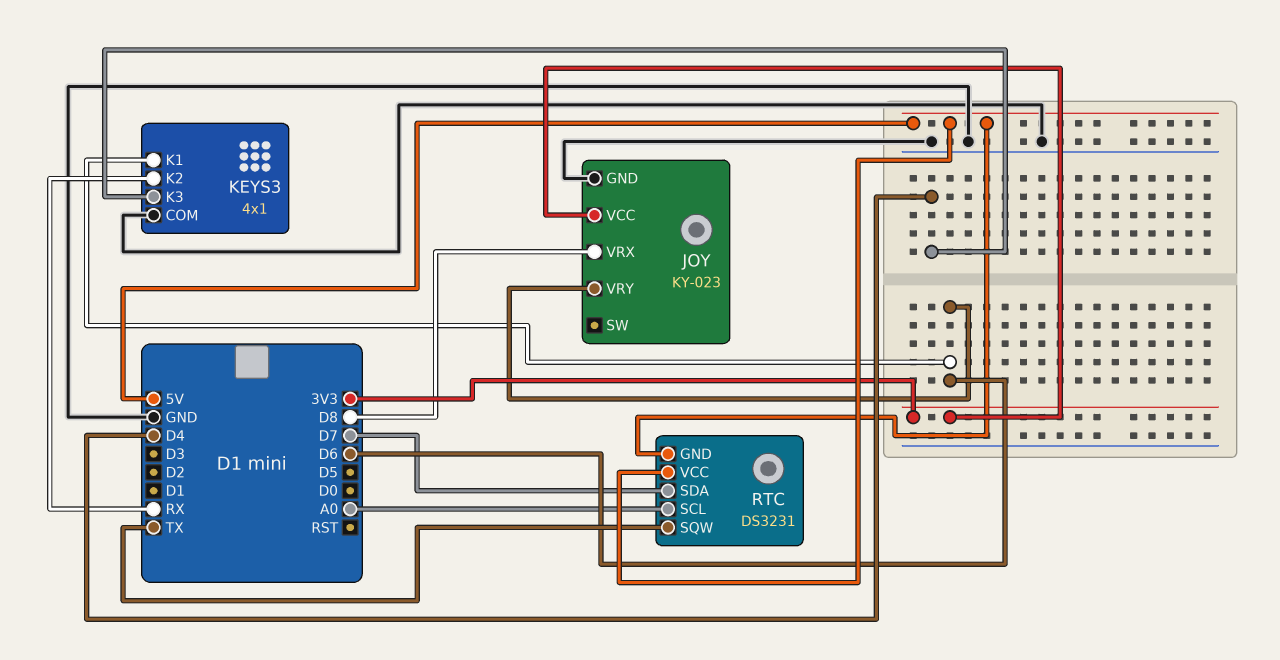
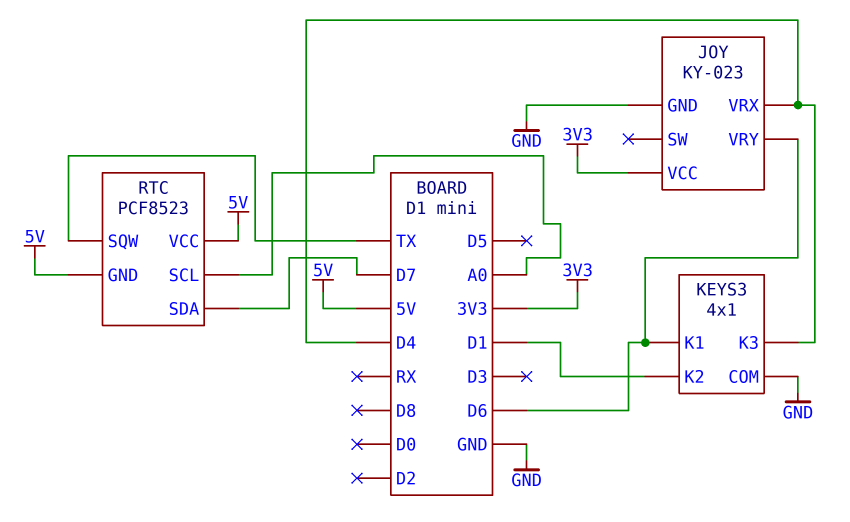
JOY pin VRX: D8 -> D4
KEYS3 pin K2: RX -> D1
RTC: DS3231 -> PCF8523

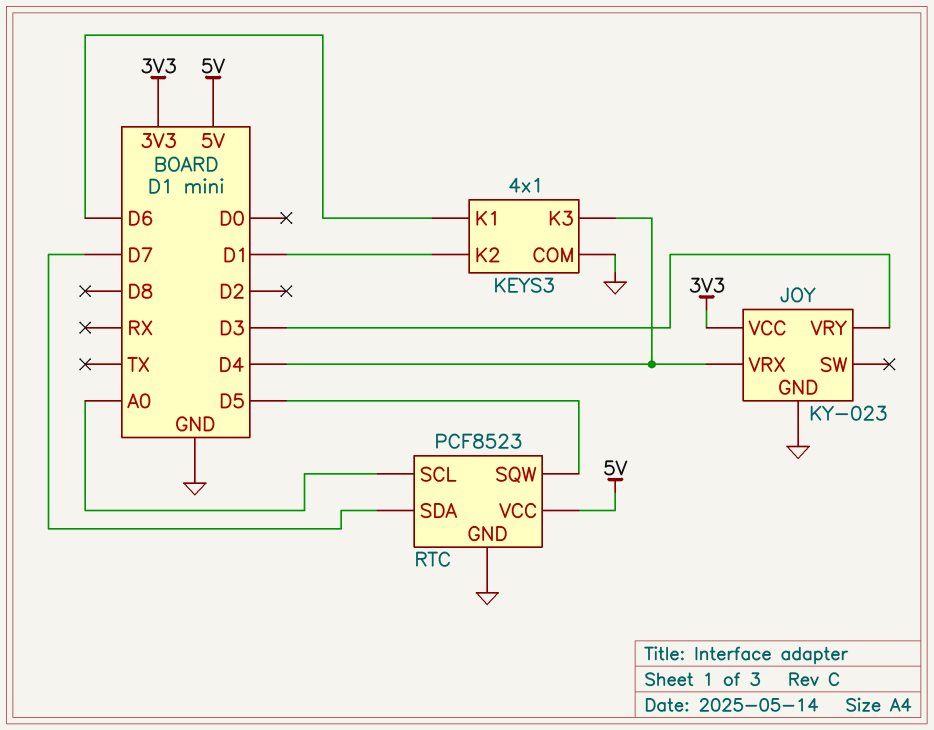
JOY pin VRY: D6 -> D3
RTC pin GND: 5V -> GND
RTC pin SQW: TX -> D5

